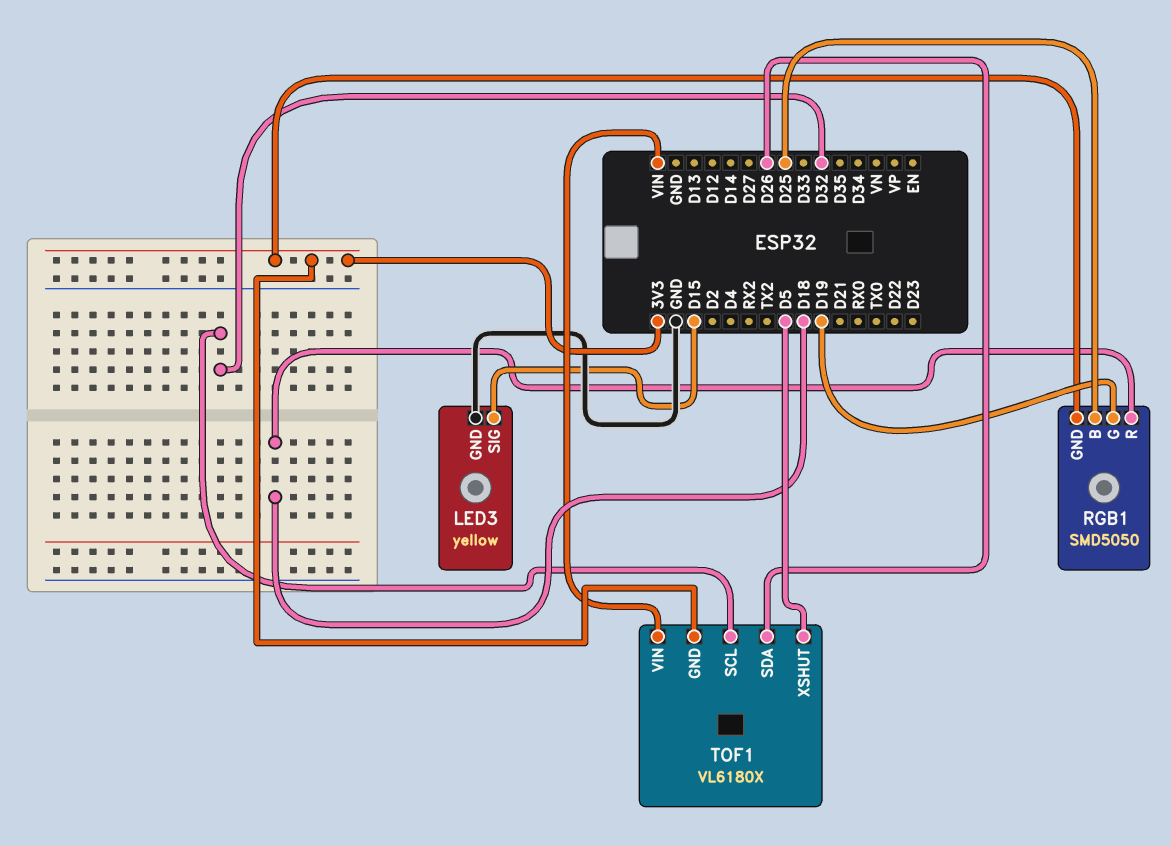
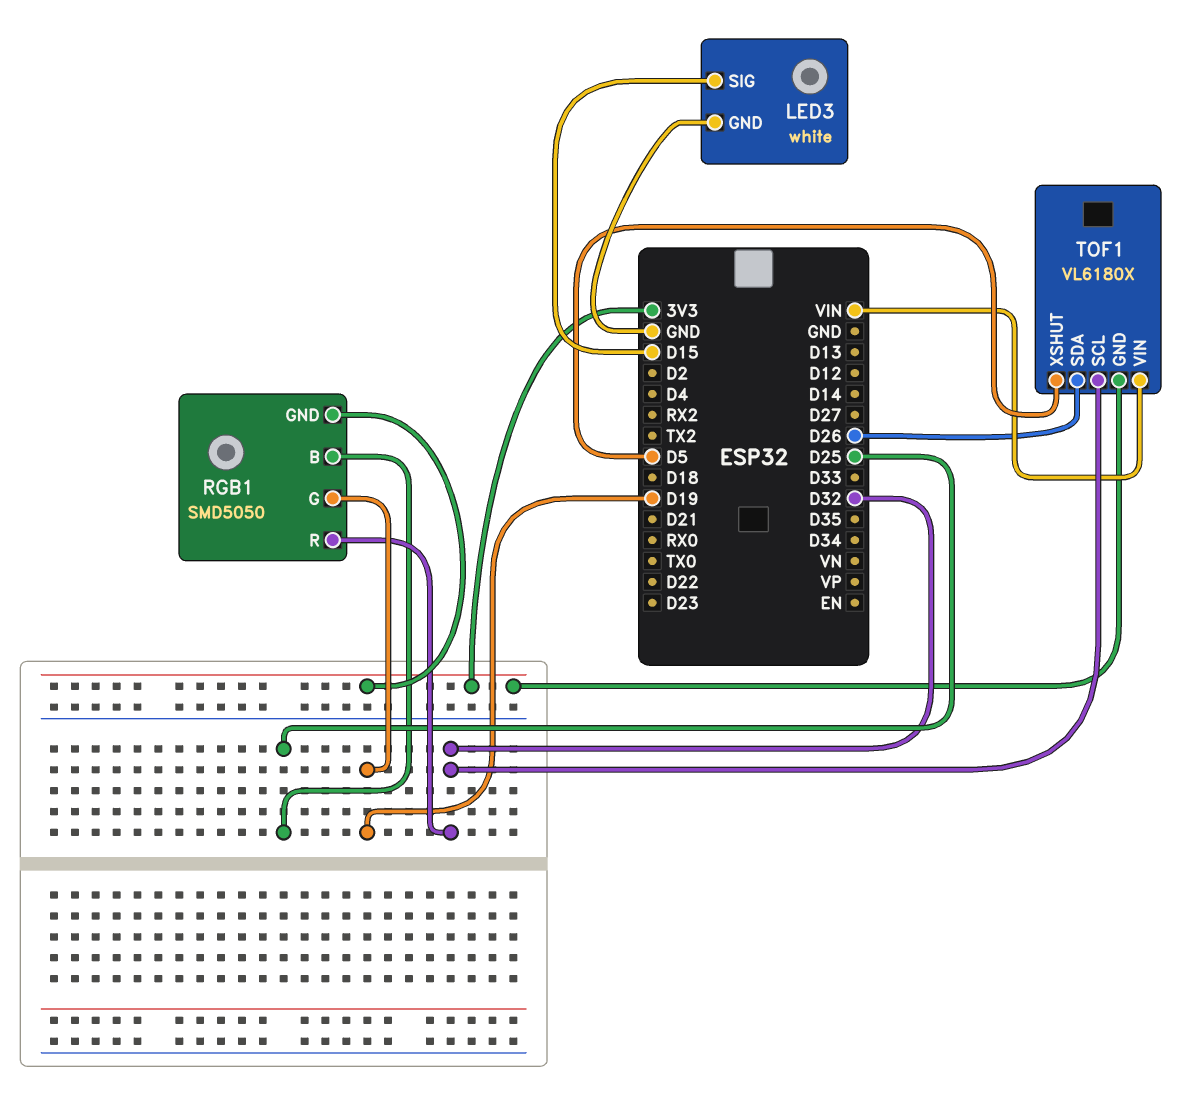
LED3: yellow -> white
RGB1 pin R: D18 -> D32

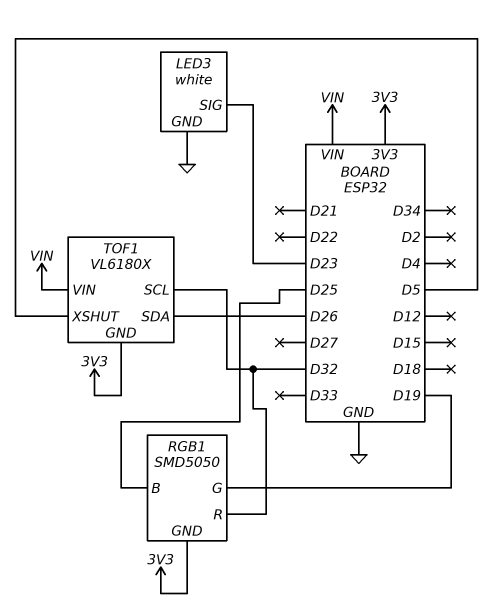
LED3 pin SIG: D15 -> D23

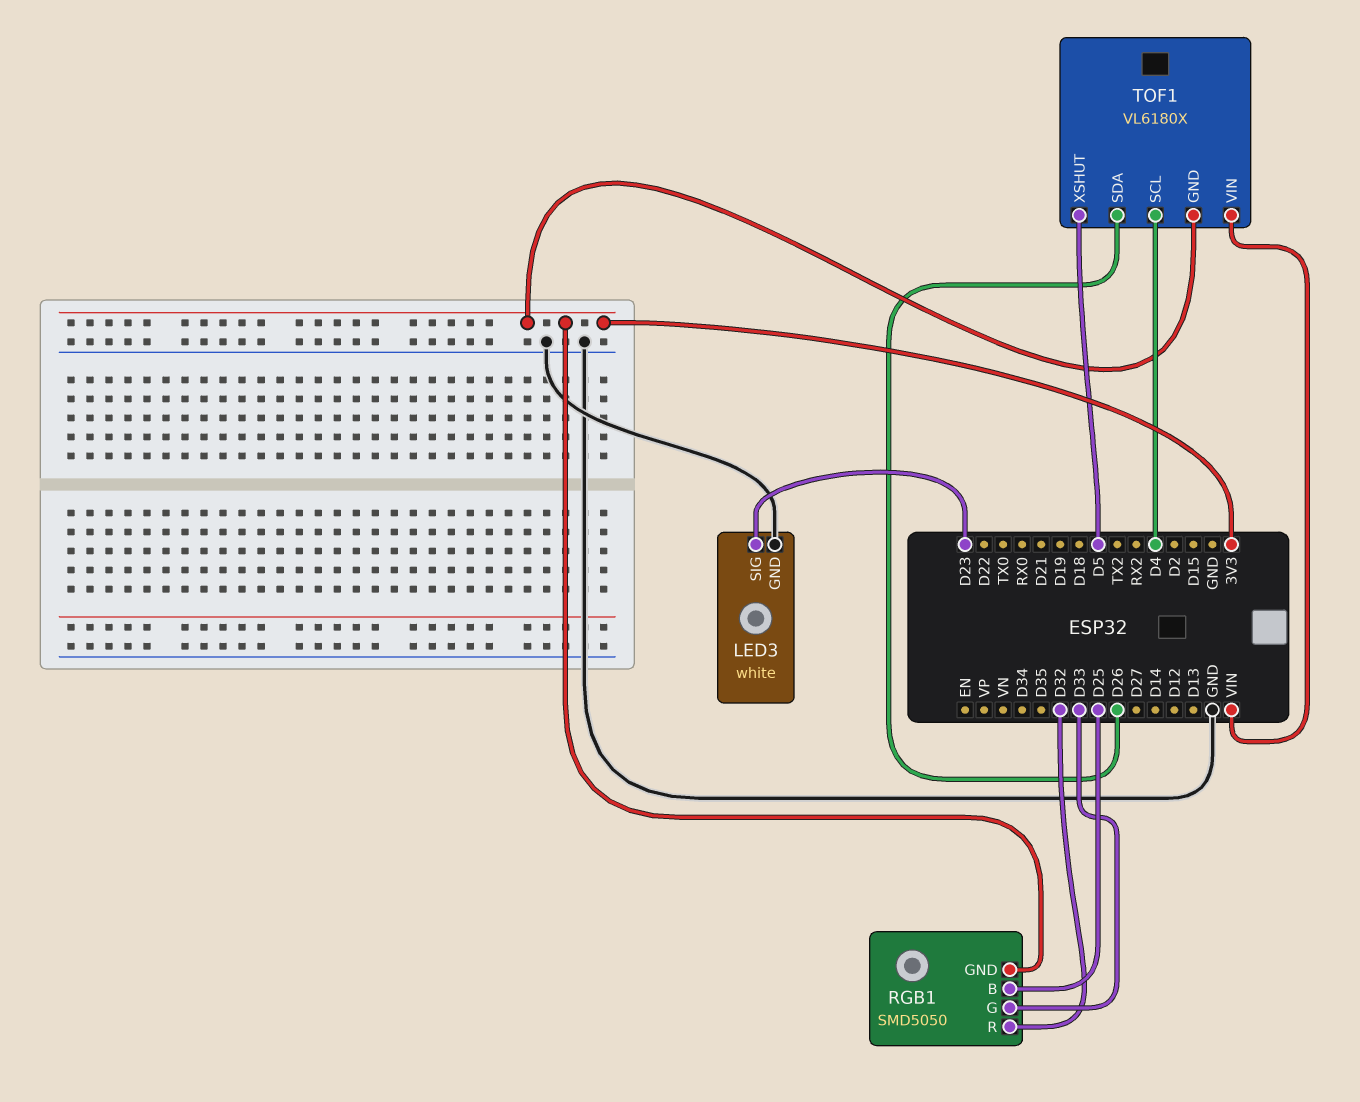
RGB1 pin G: D19 -> D33
TOF1 pin SCL: D32 -> D4

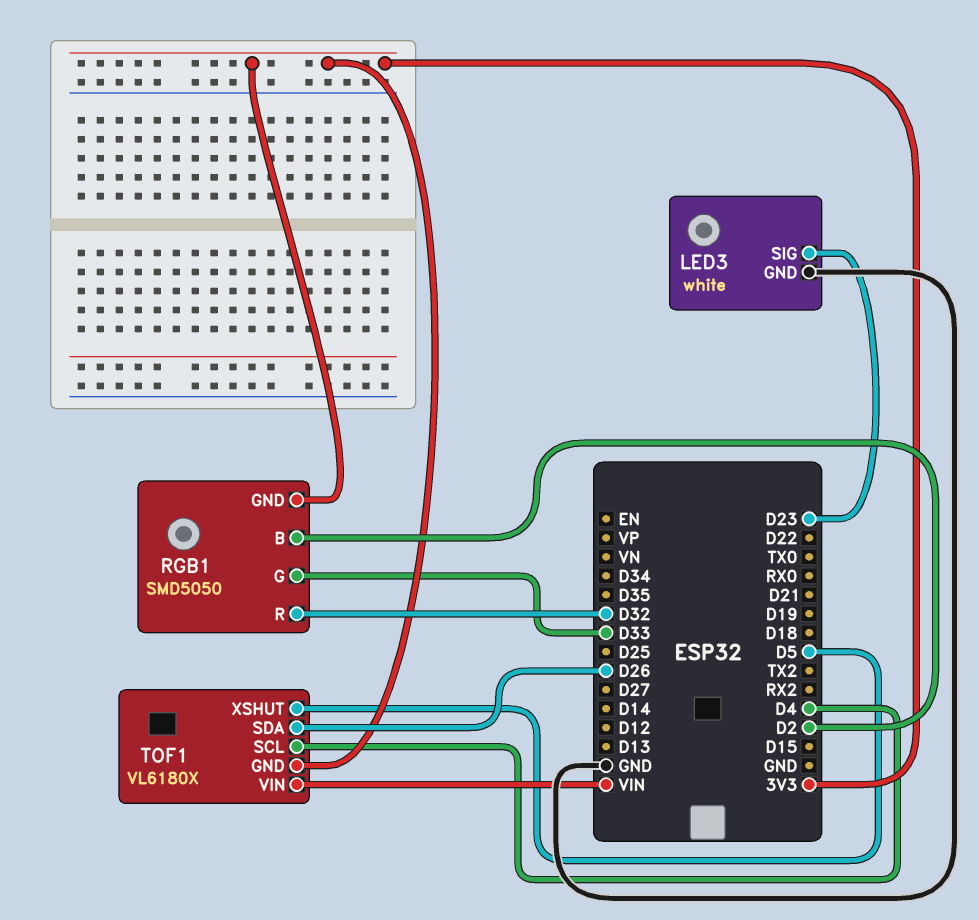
RGB1 pin B: D25 -> D2

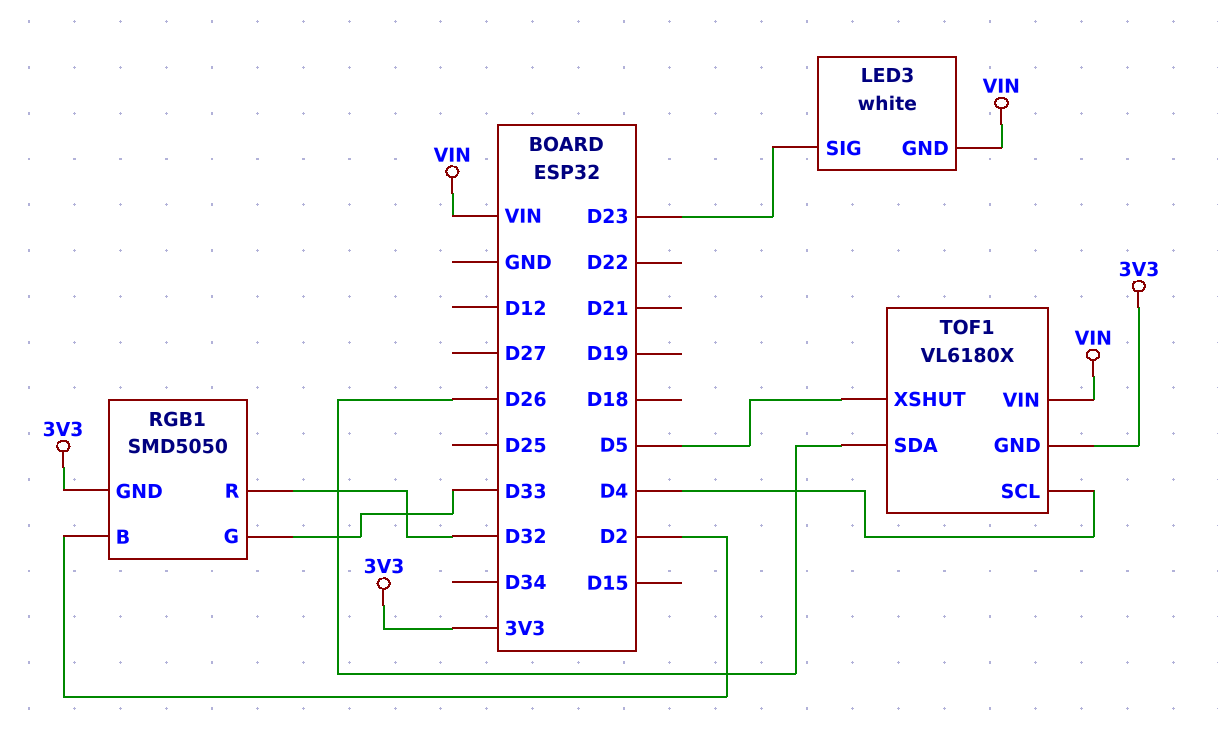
LED3 pin GND: GND -> VIN

